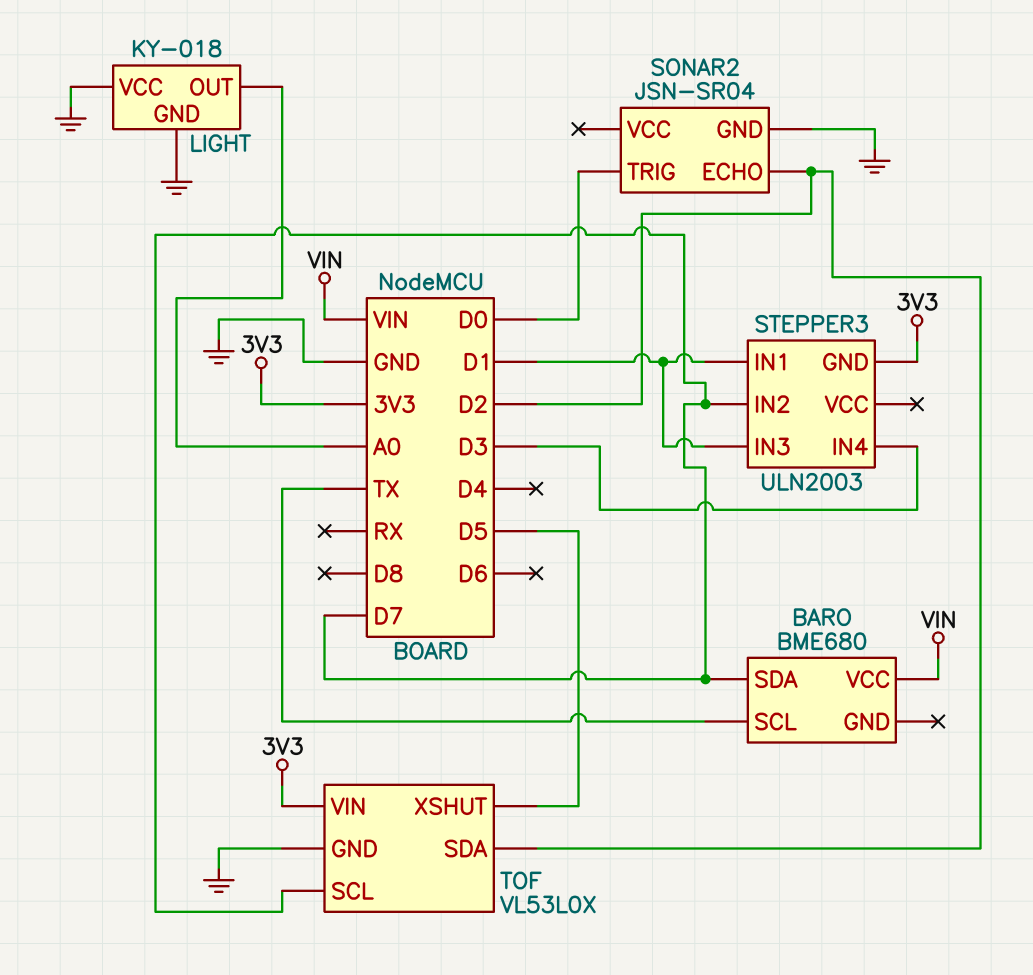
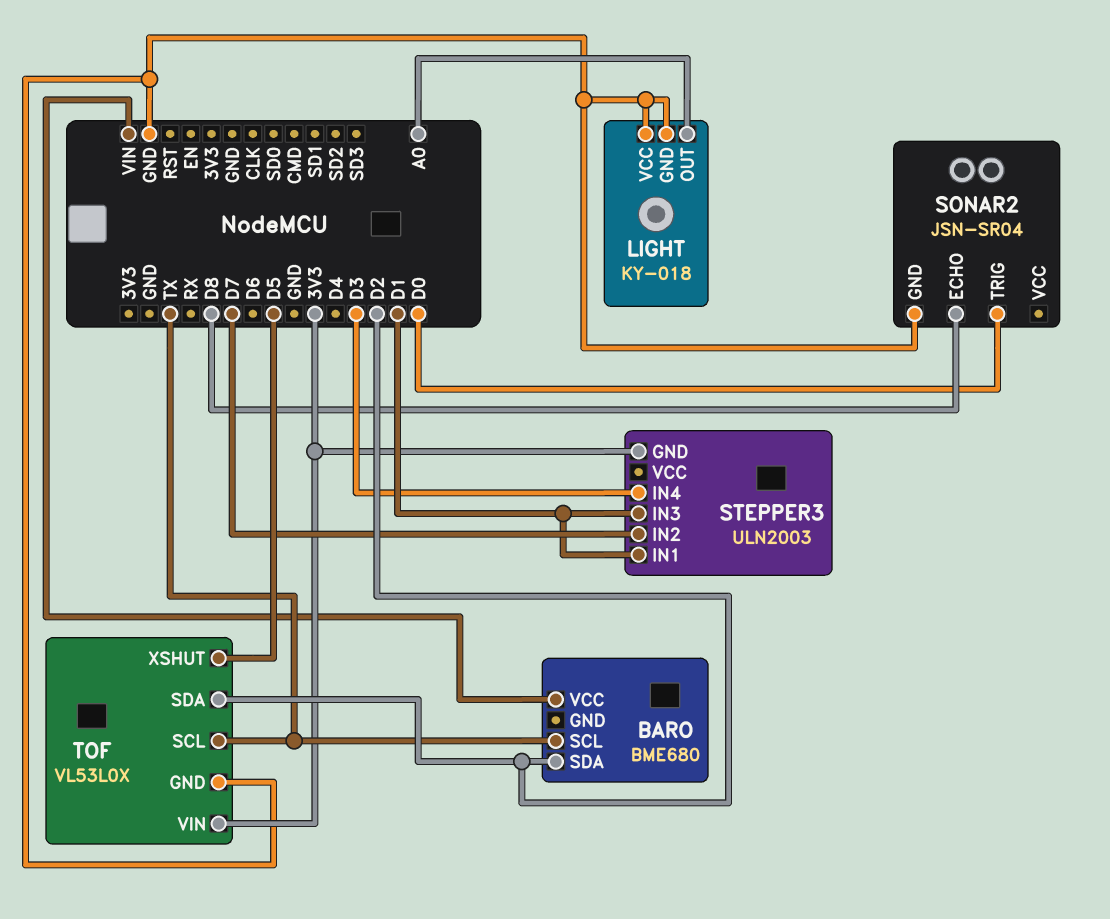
BARO pin SDA: D7 -> D2
SONAR2 pin ECHO: D2 -> D8
TOF pin SCL: D7 -> TX

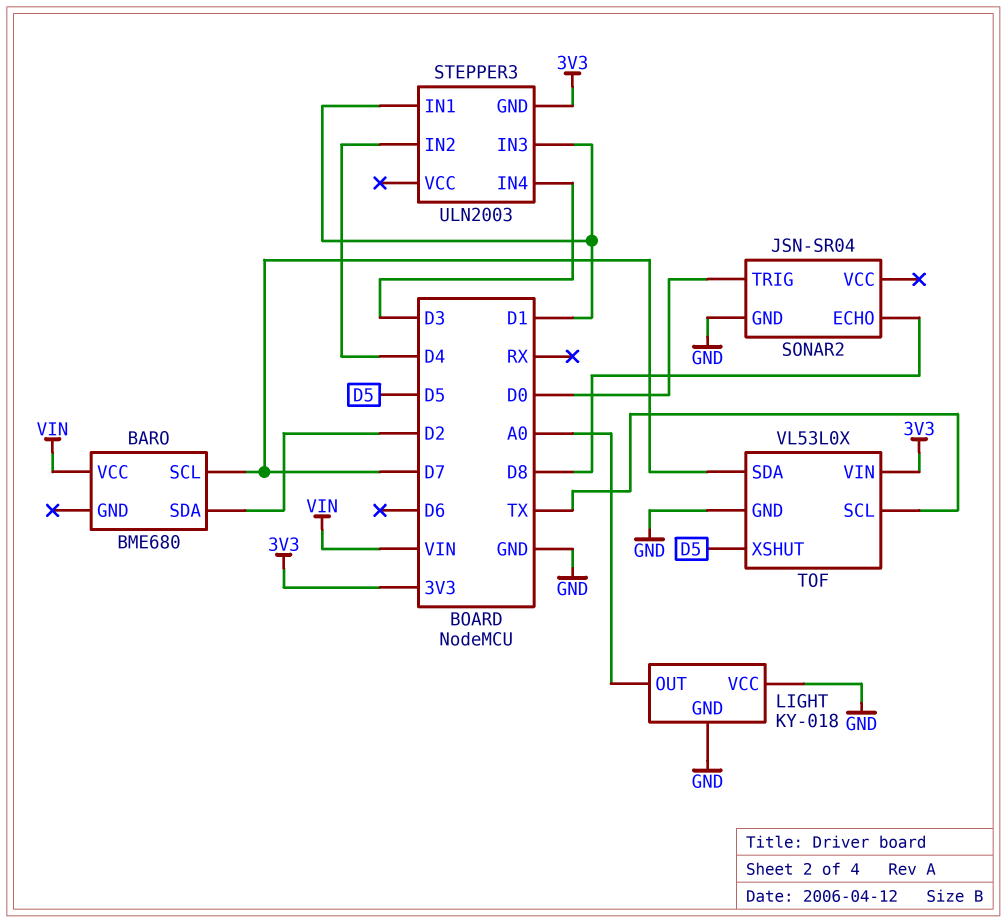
BARO pin SCL: TX -> D7
STEPPER3 pin IN2: D7 -> D4
TOF pin SDA: D2 -> D7

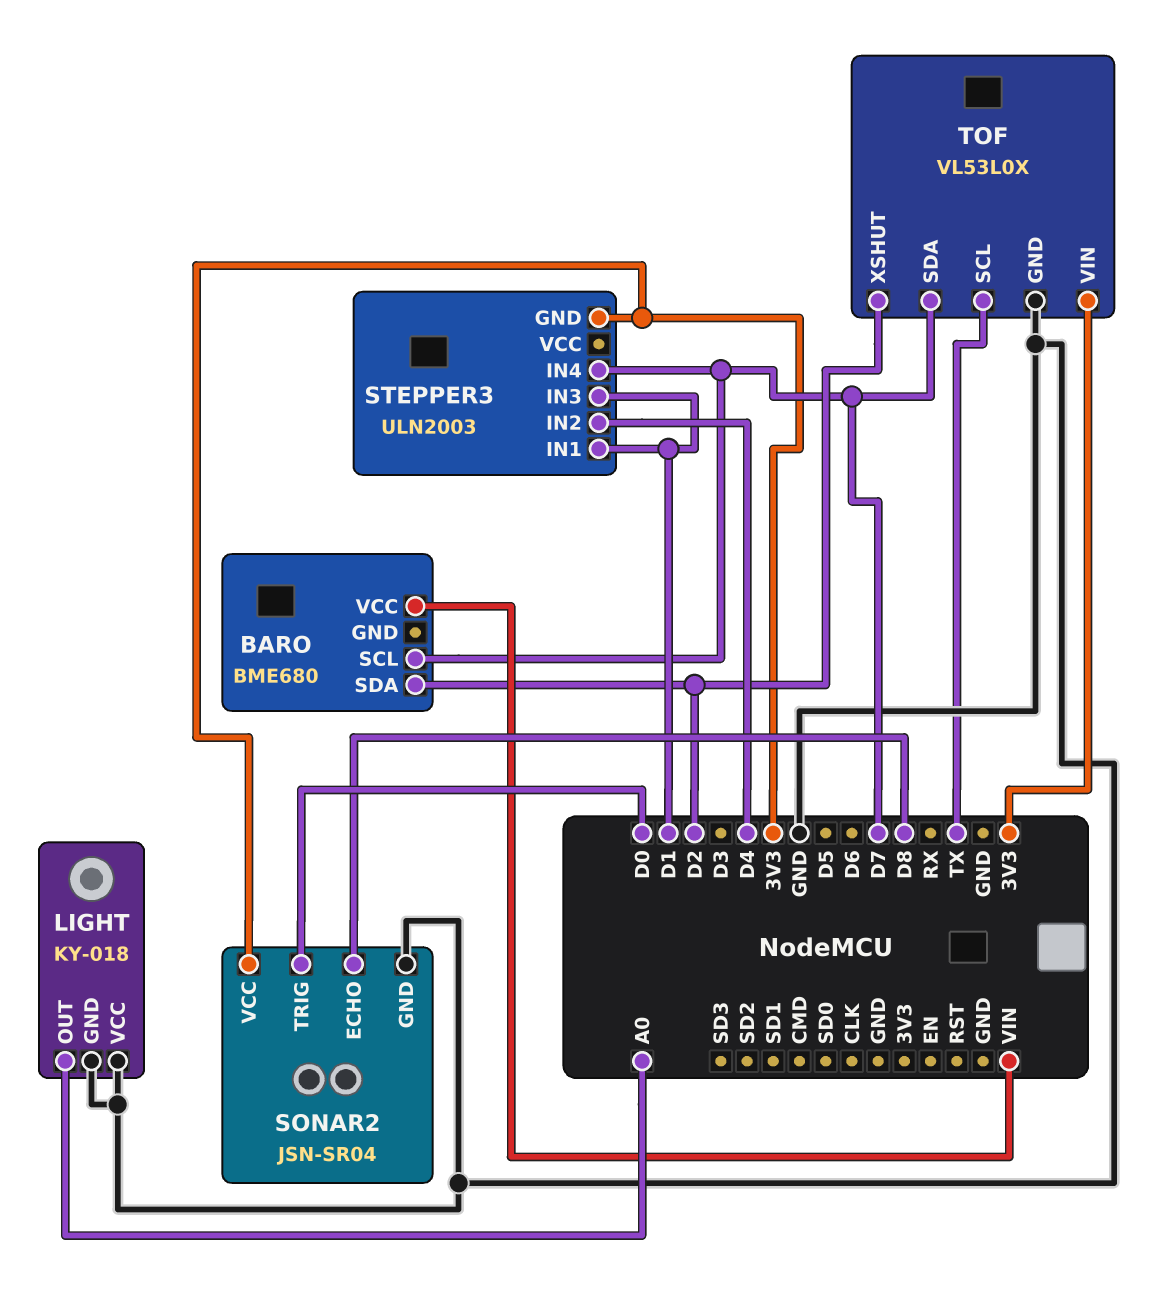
SONAR2 pin VCC: none -> 3V3
STEPPER3 pin IN4: D3 -> D7
TOF pin XSHUT: D5 -> D2

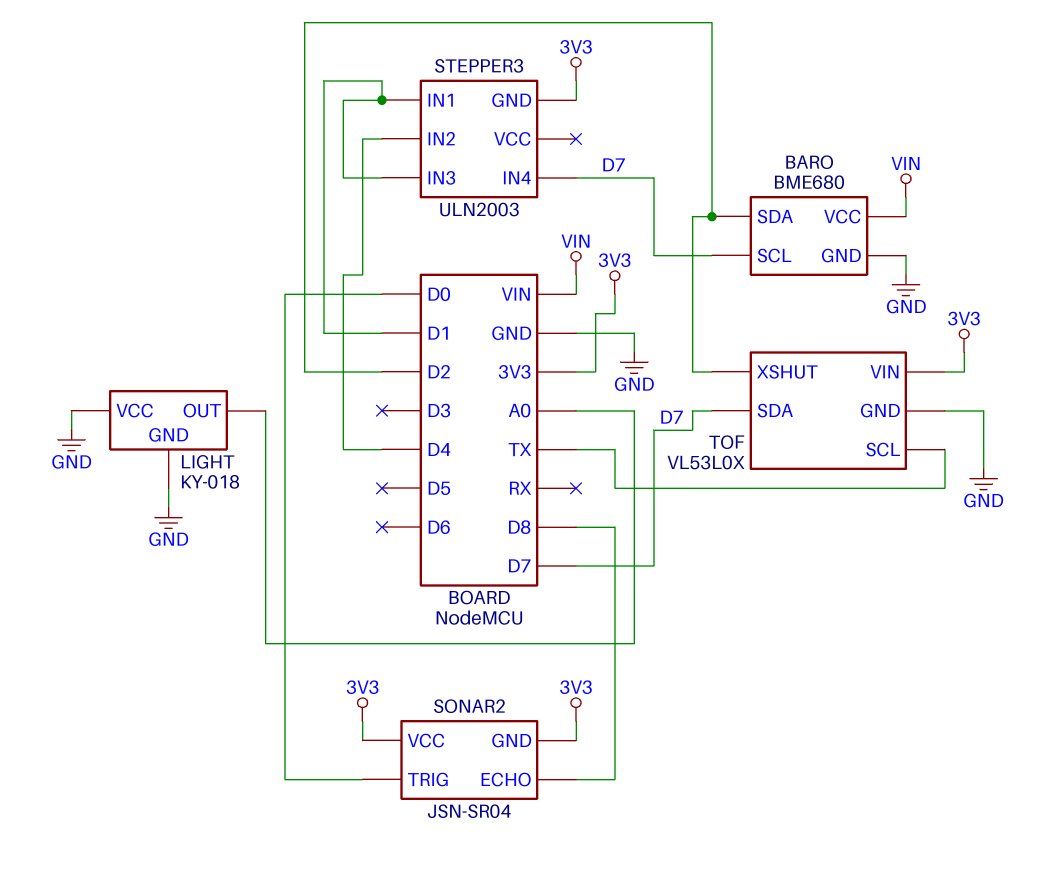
BARO pin GND: none -> GND
SONAR2 pin GND: GND -> 3V3

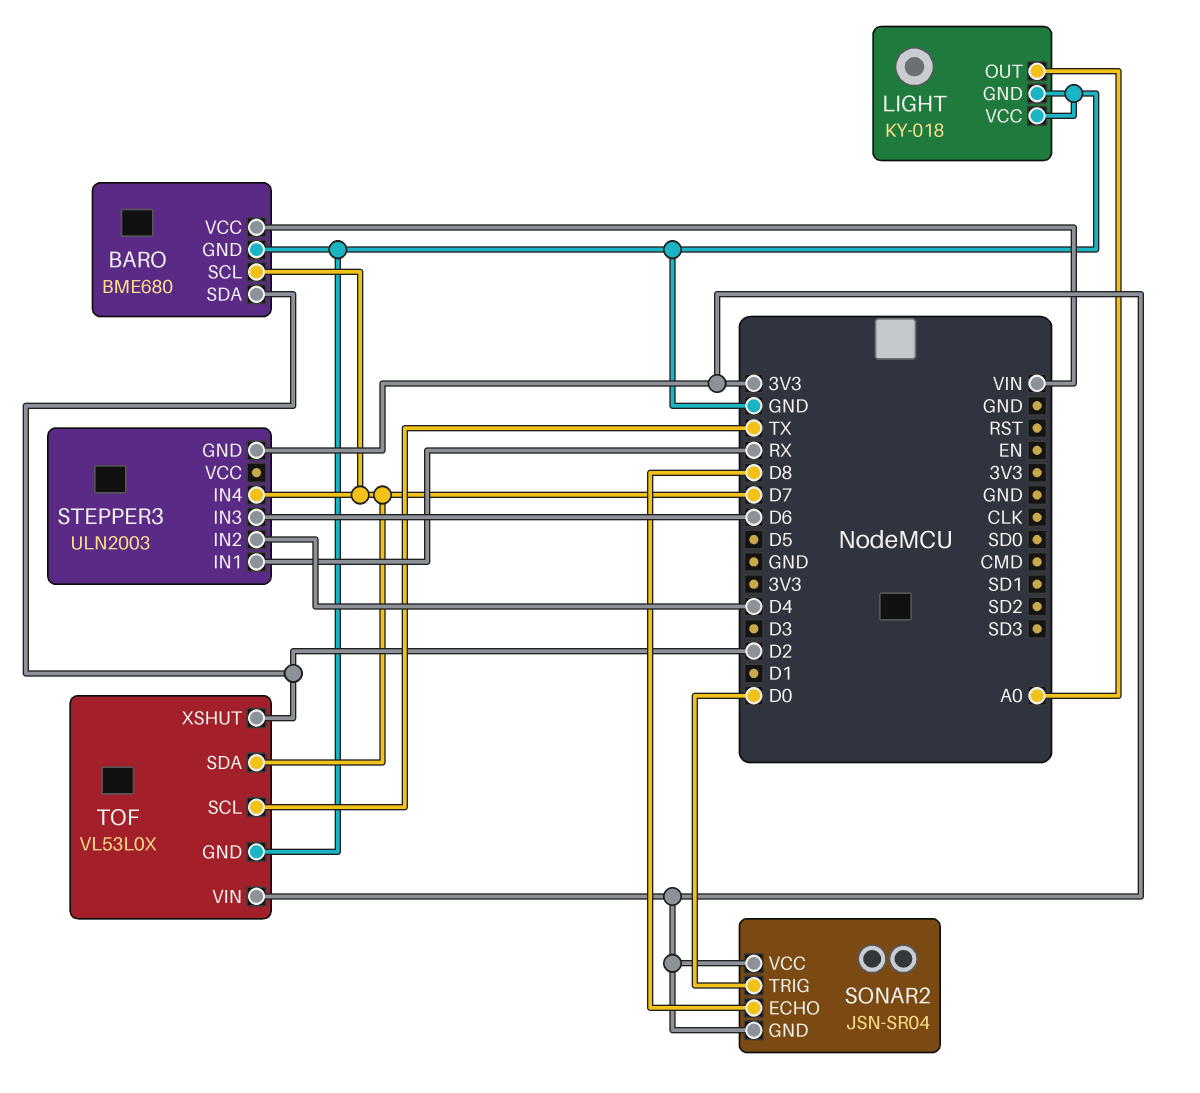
STEPPER3 pin IN1: D1 -> RX
STEPPER3 pin IN3: D1 -> D6

